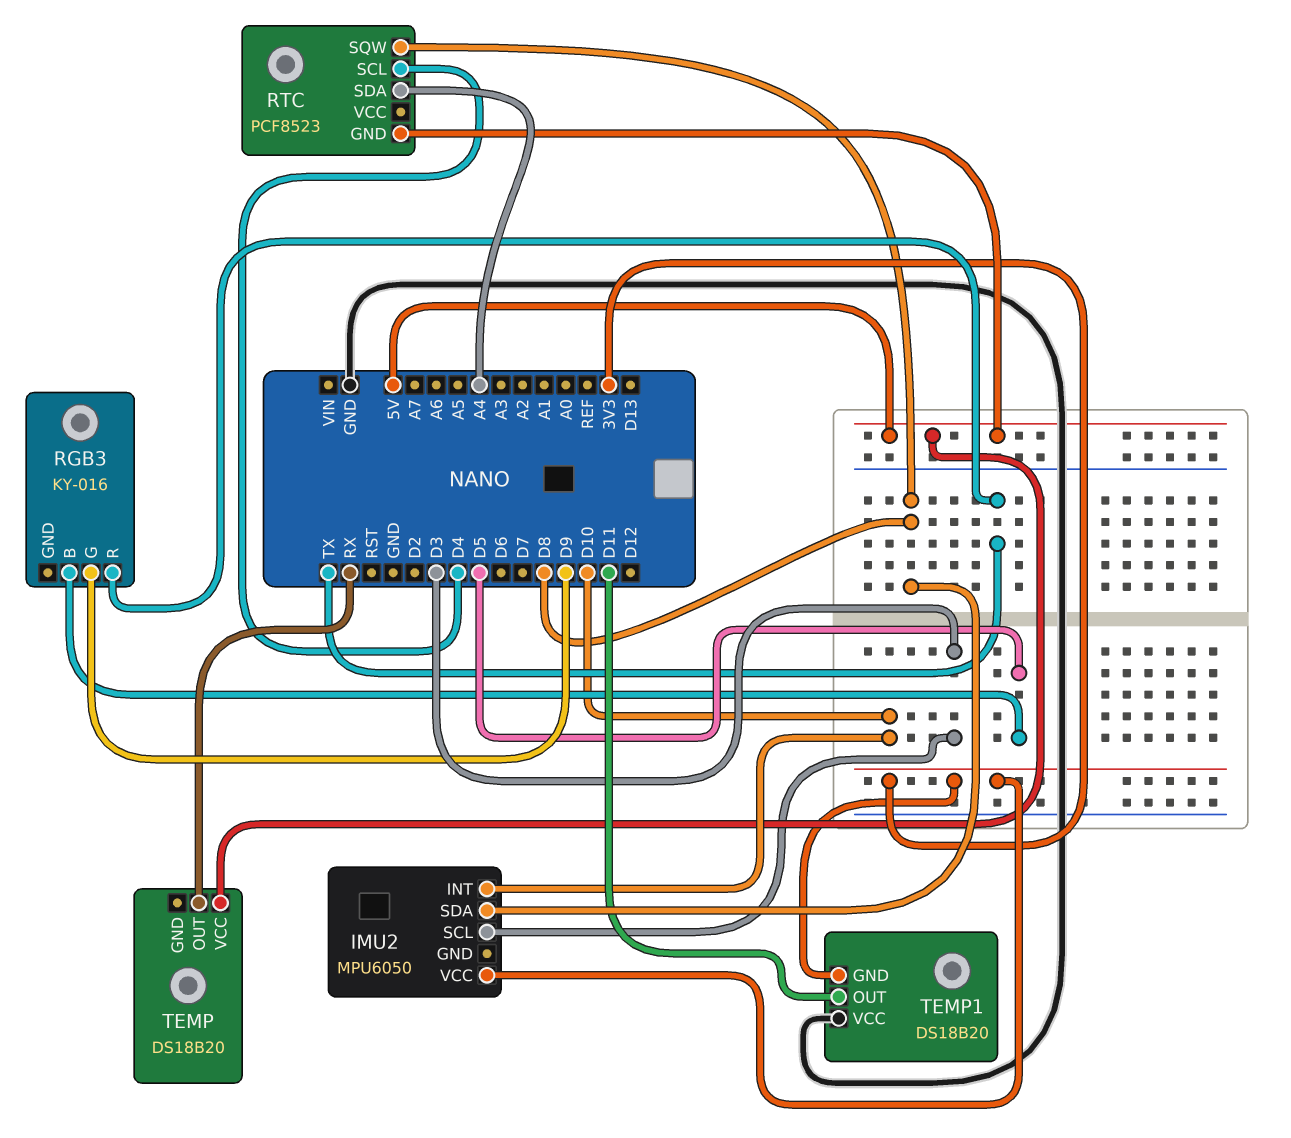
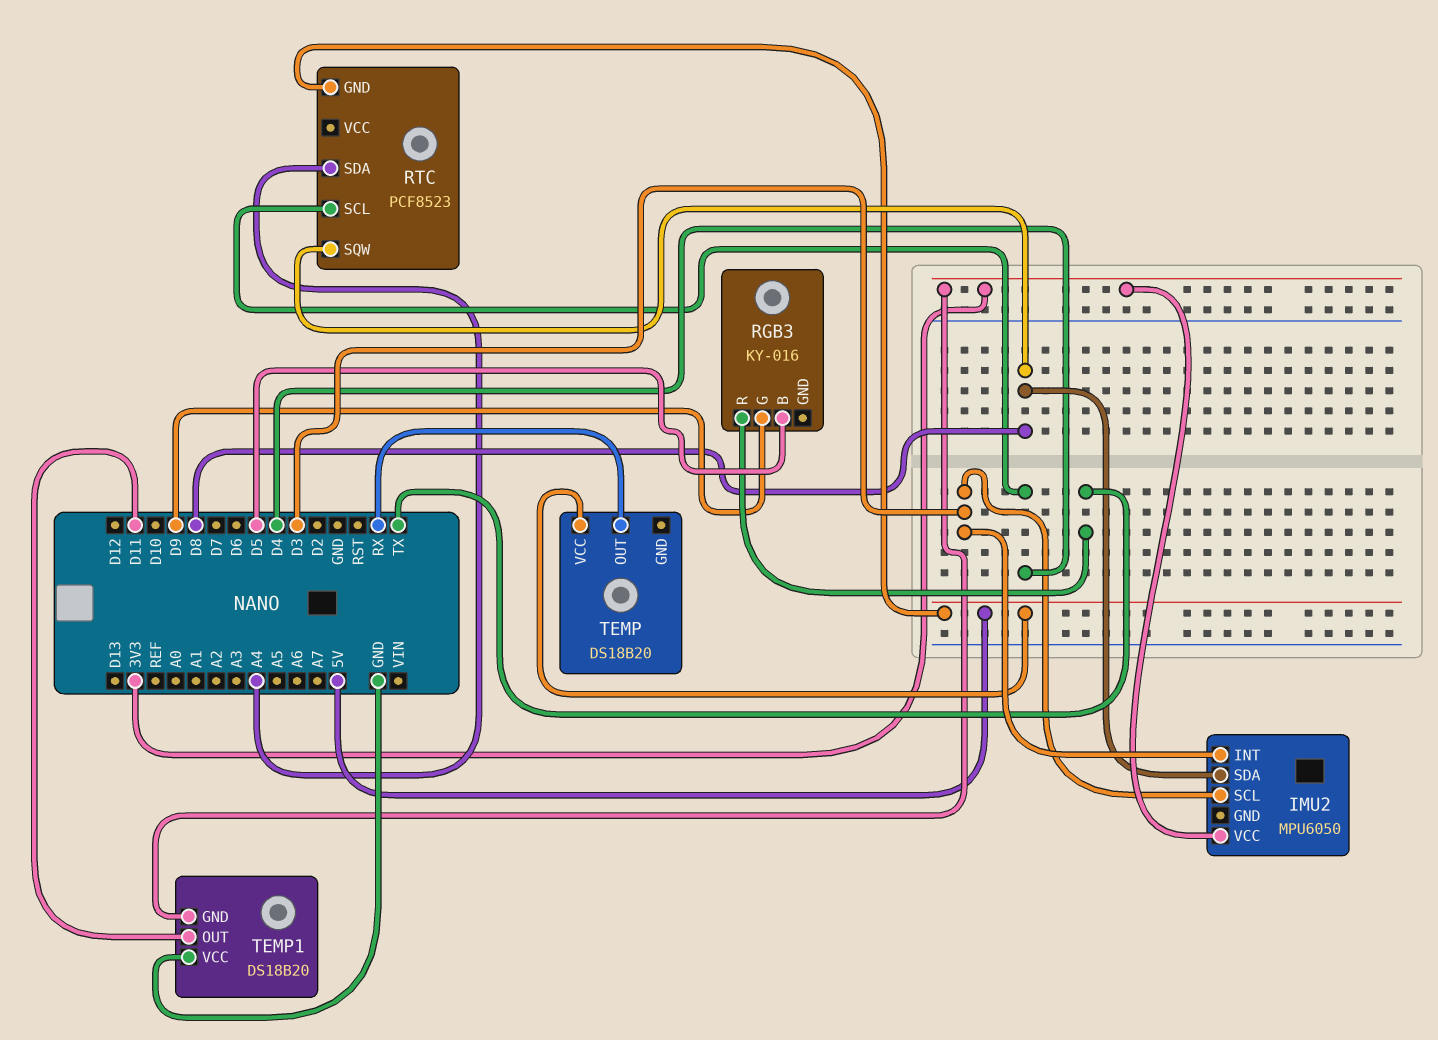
IMU2 pin INT: D10 -> D3

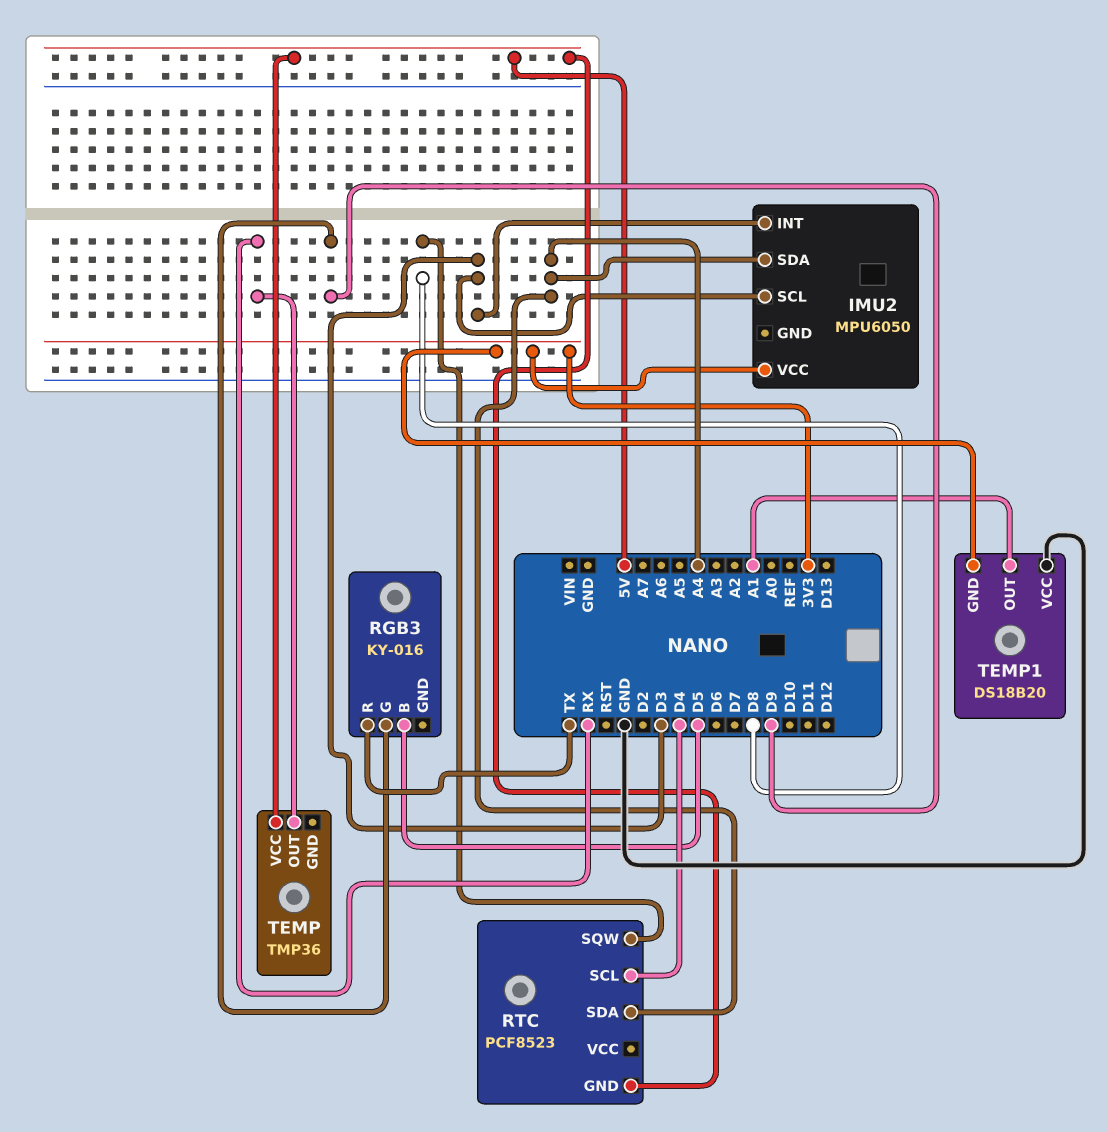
IMU2 pin SDA: D8 -> A4
TEMP: DS18B20 -> TMP36
TEMP1 pin OUT: D11 -> A1

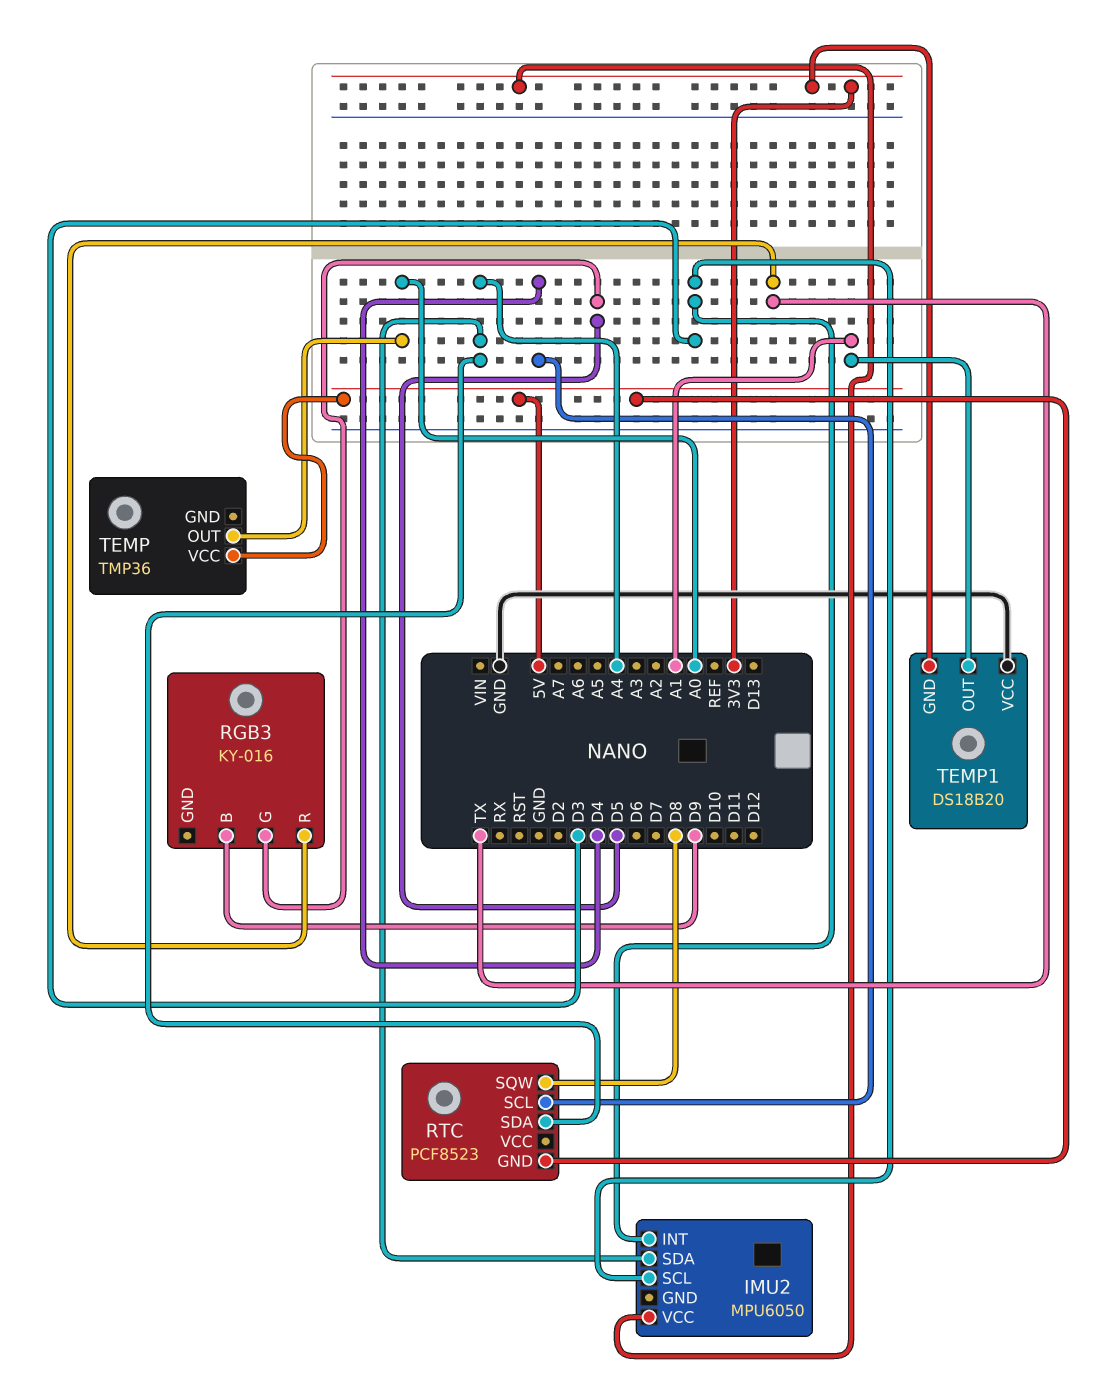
RGB3 pin B: D5 -> D9
RGB3 pin G: D9 -> D5
TEMP pin OUT: RX -> A0

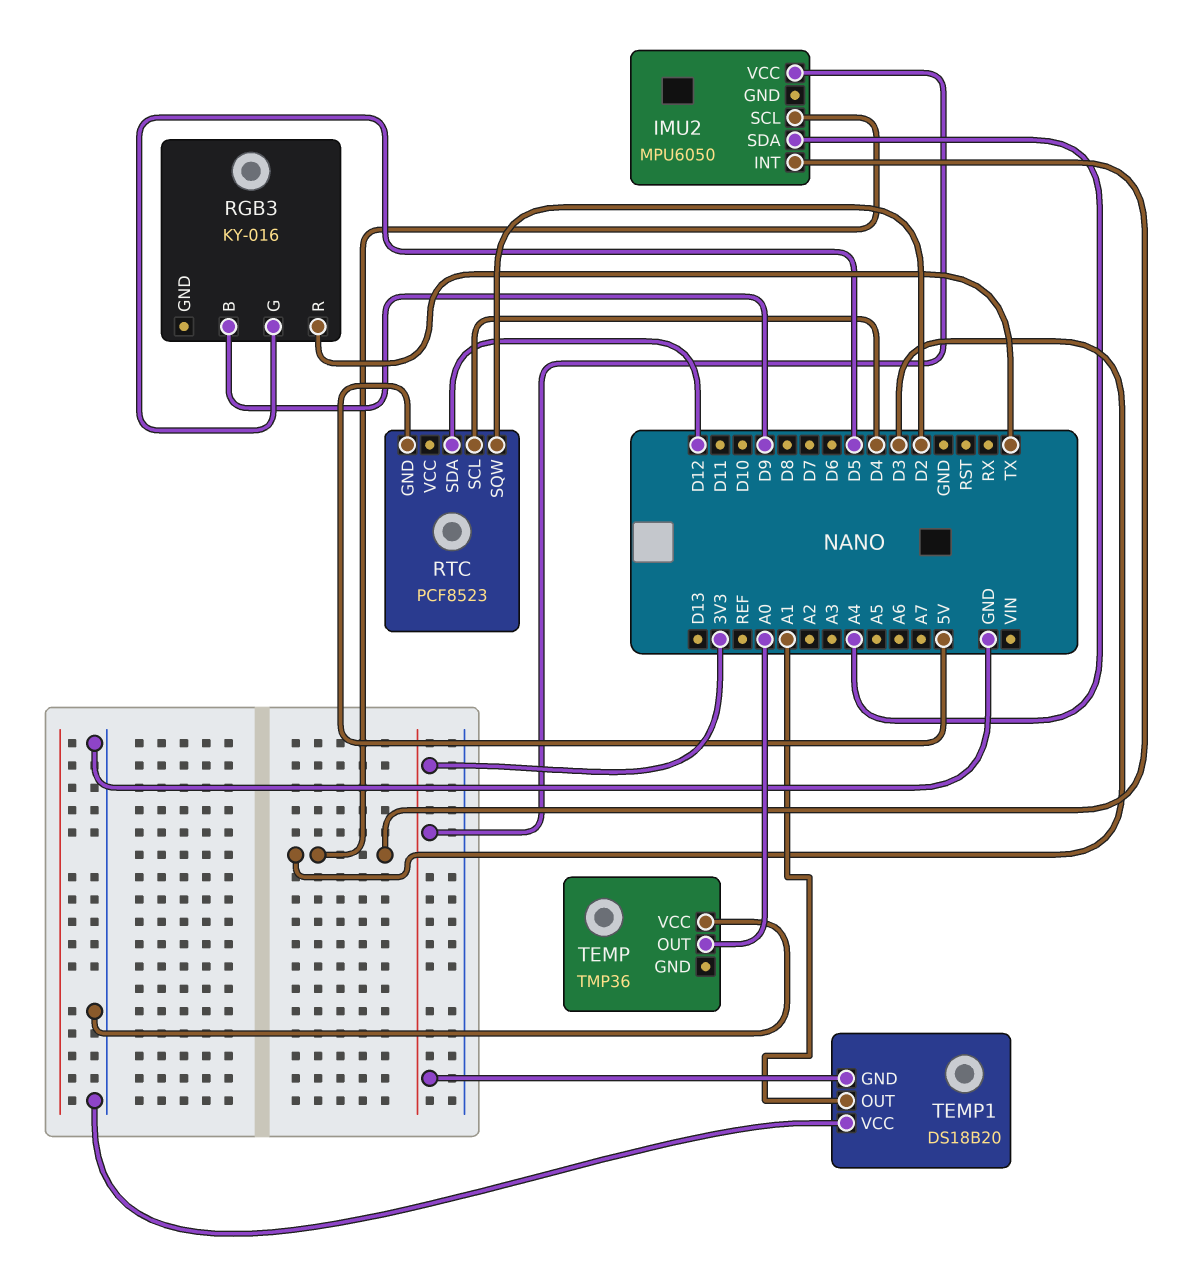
RTC pin SDA: A4 -> D12
RTC pin SQW: D8 -> D2
TEMP pin VCC: 5V -> GND

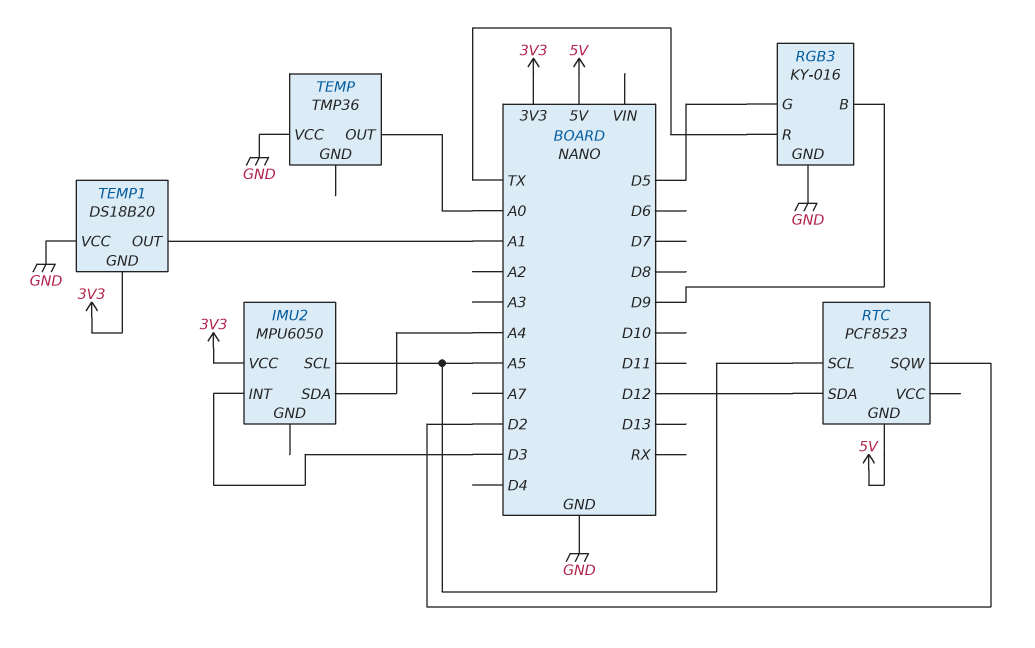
IMU2 pin SCL: D3 -> A5
RGB3 pin GND: none -> GND
RTC pin SCL: D4 -> A5

